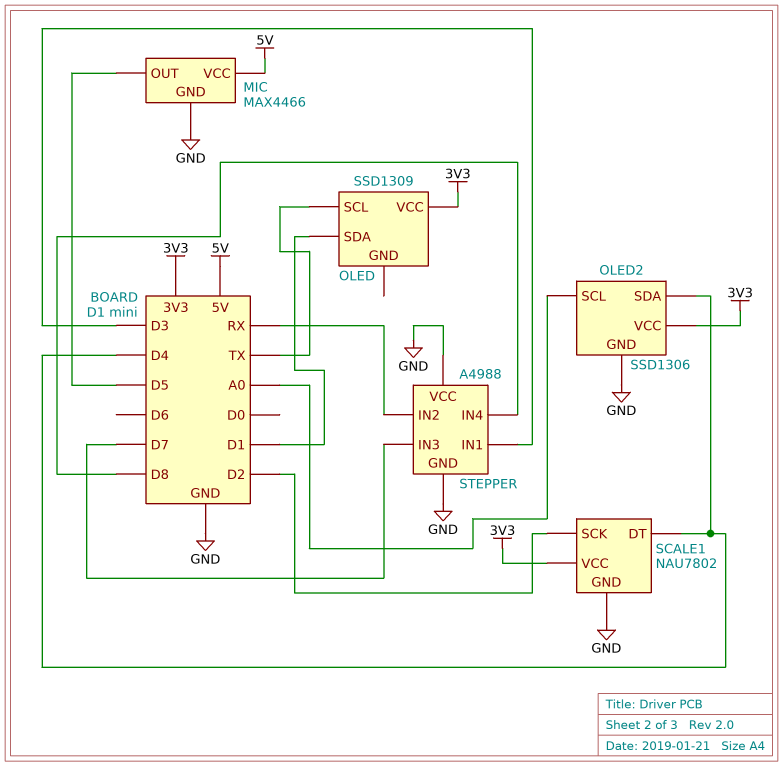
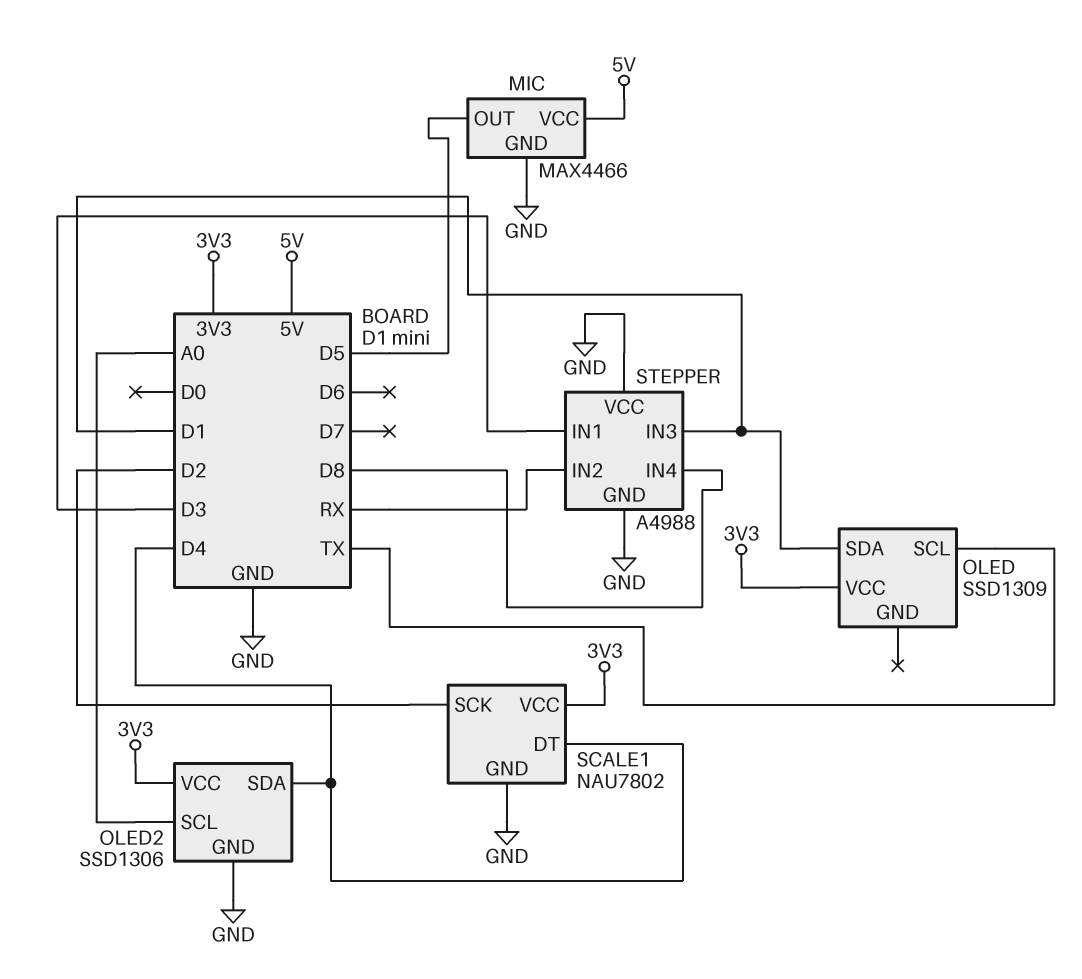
STEPPER pin IN3: D7 -> D1

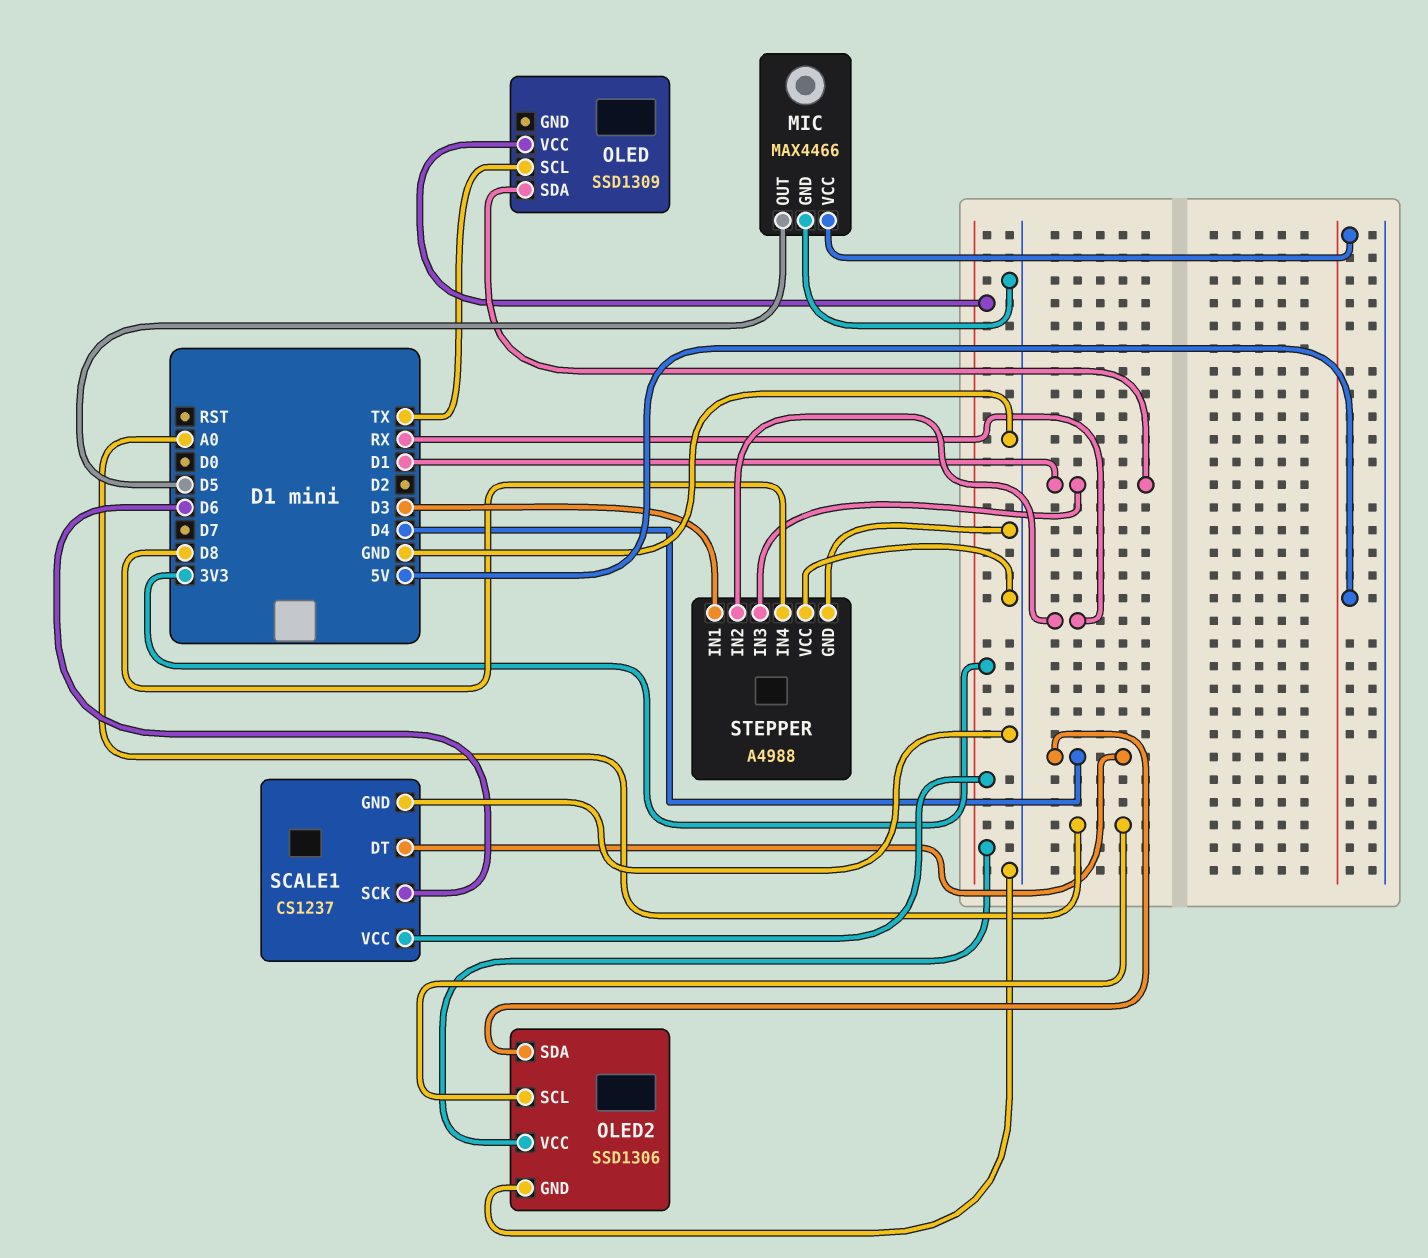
SCALE1: NAU7802 -> CS1237
SCALE1 pin SCK: D2 -> D6

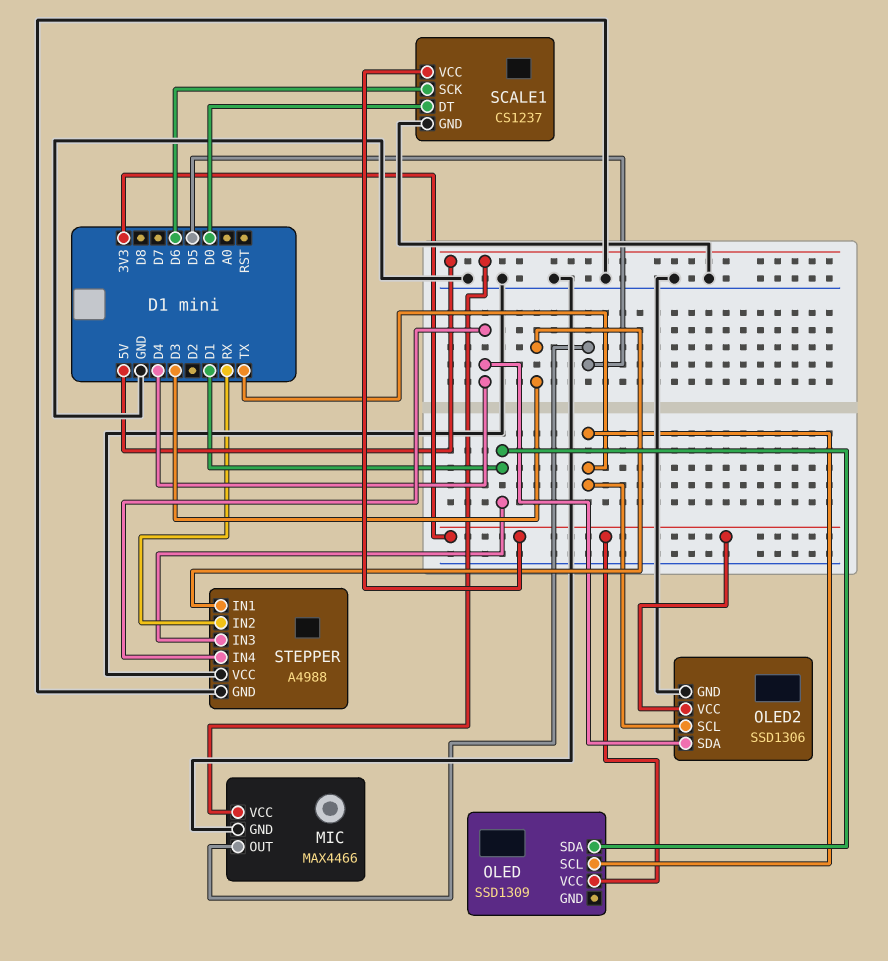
OLED2 pin SCL: A0 -> TX
SCALE1 pin DT: D4 -> D0
STEPPER pin IN4: D8 -> D4

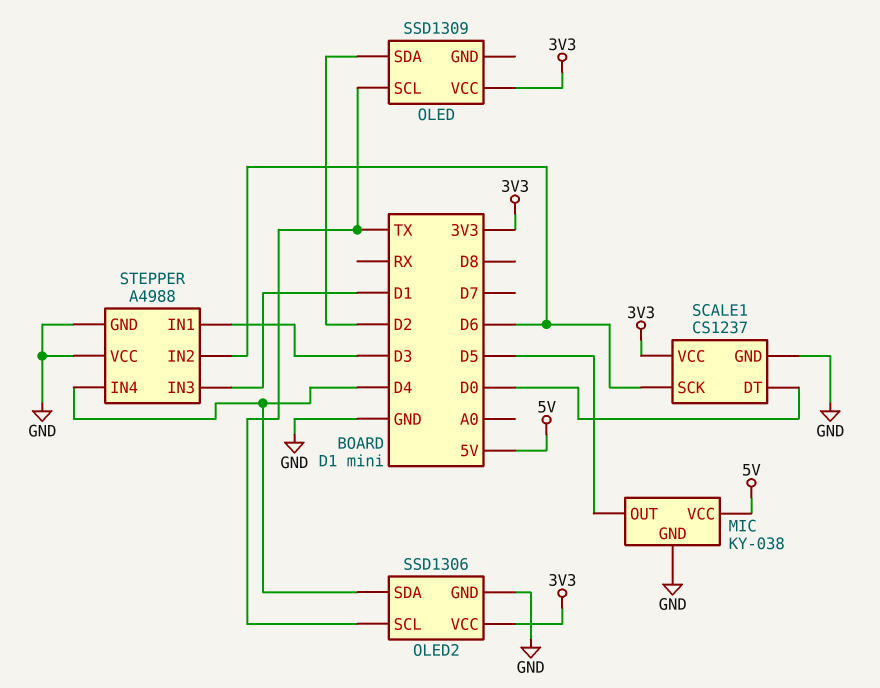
MIC: MAX4466 -> KY-038
OLED pin SDA: D1 -> D2
STEPPER pin IN2: RX -> D6

